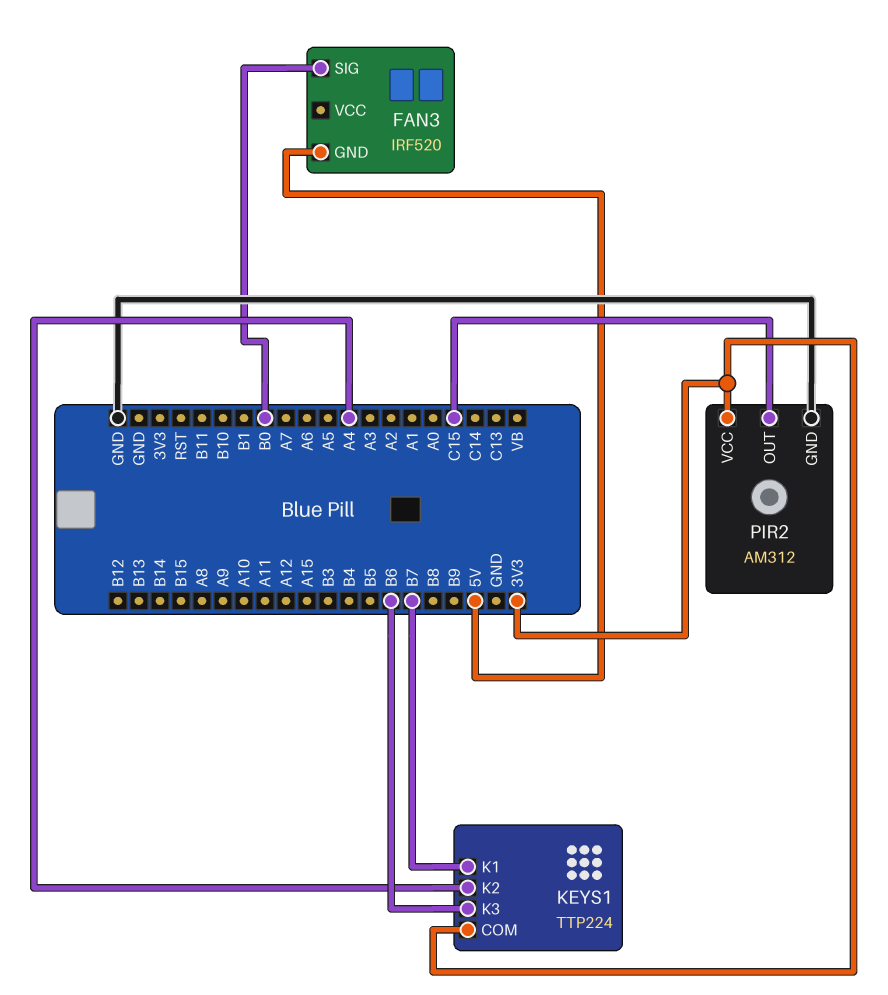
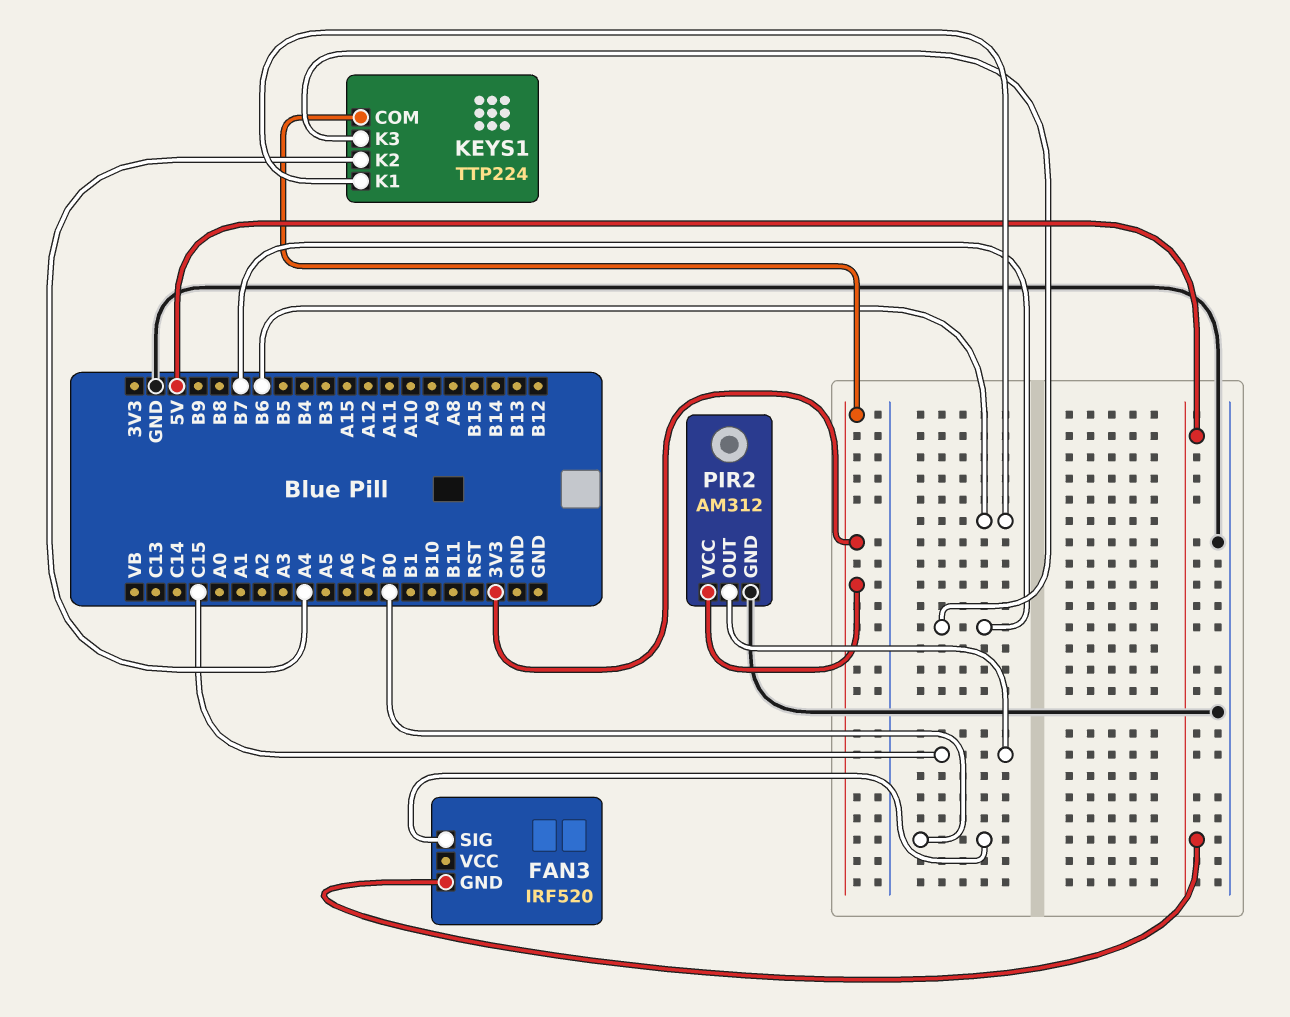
KEYS1 pin K1: B7 -> B6
KEYS1 pin K3: B6 -> B7

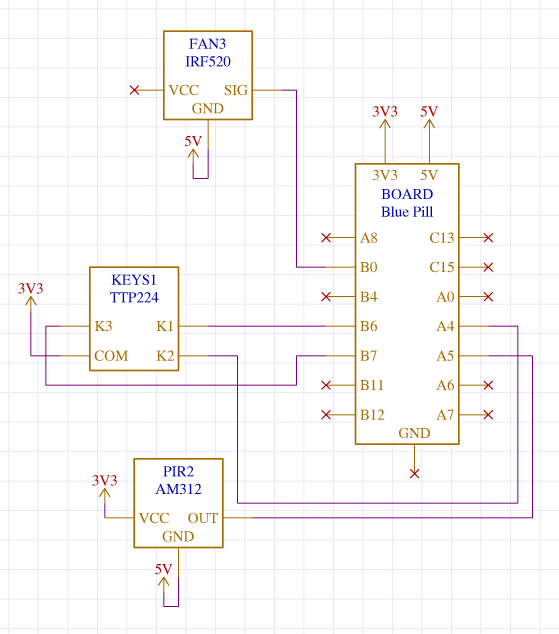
PIR2 pin GND: GND -> 5V
PIR2 pin OUT: C15 -> A5

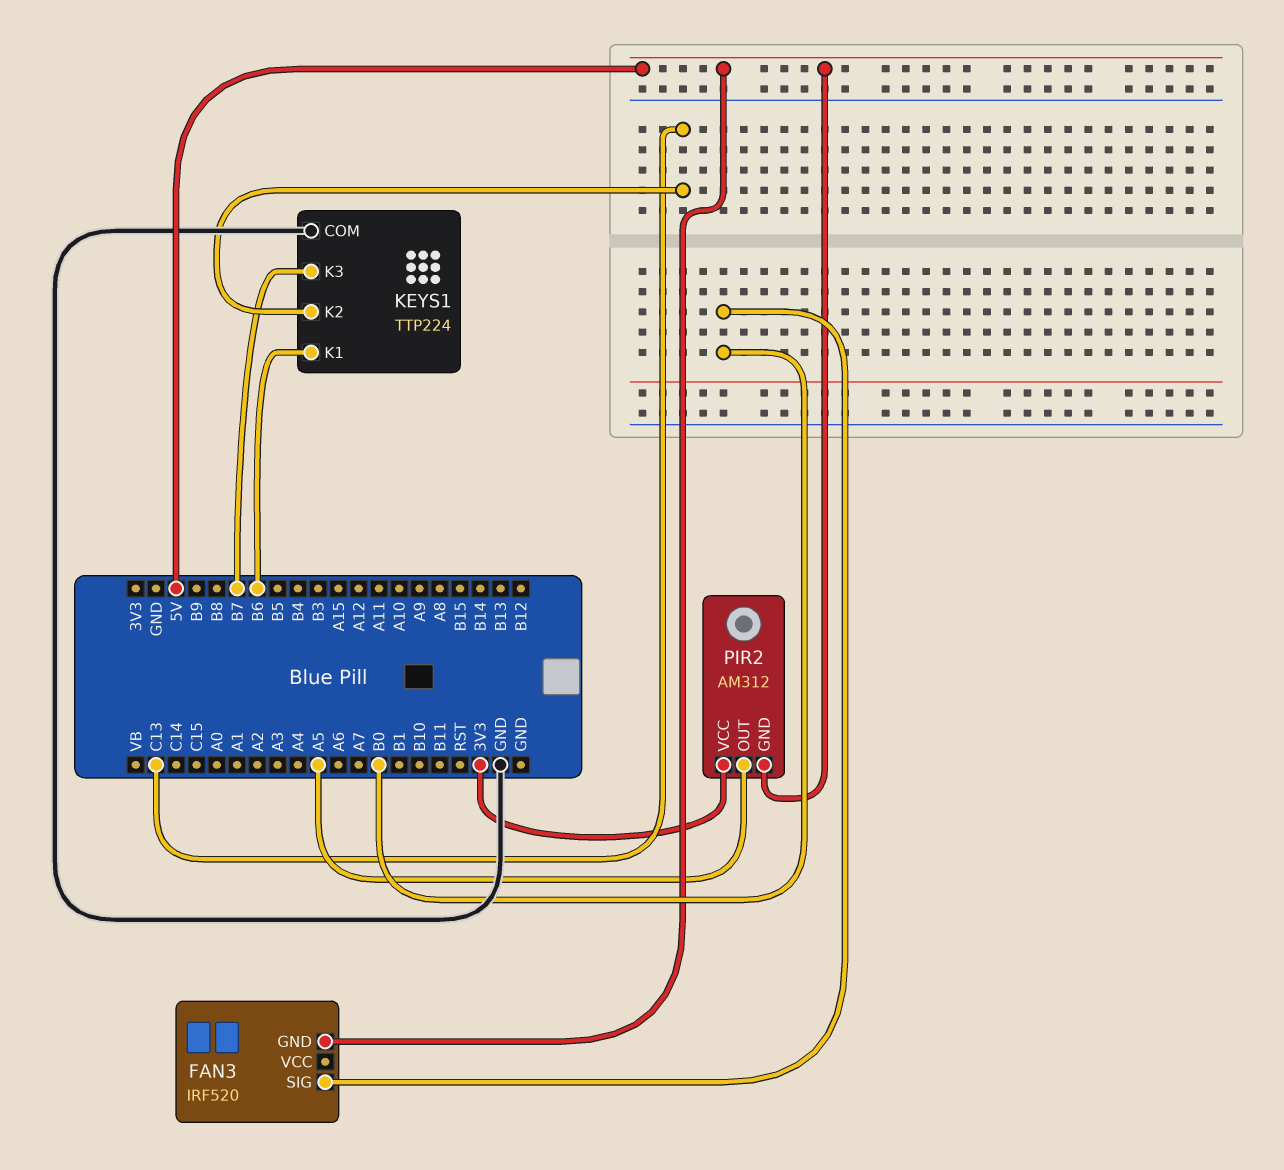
KEYS1 pin COM: 3V3 -> GND
KEYS1 pin K2: A4 -> C13

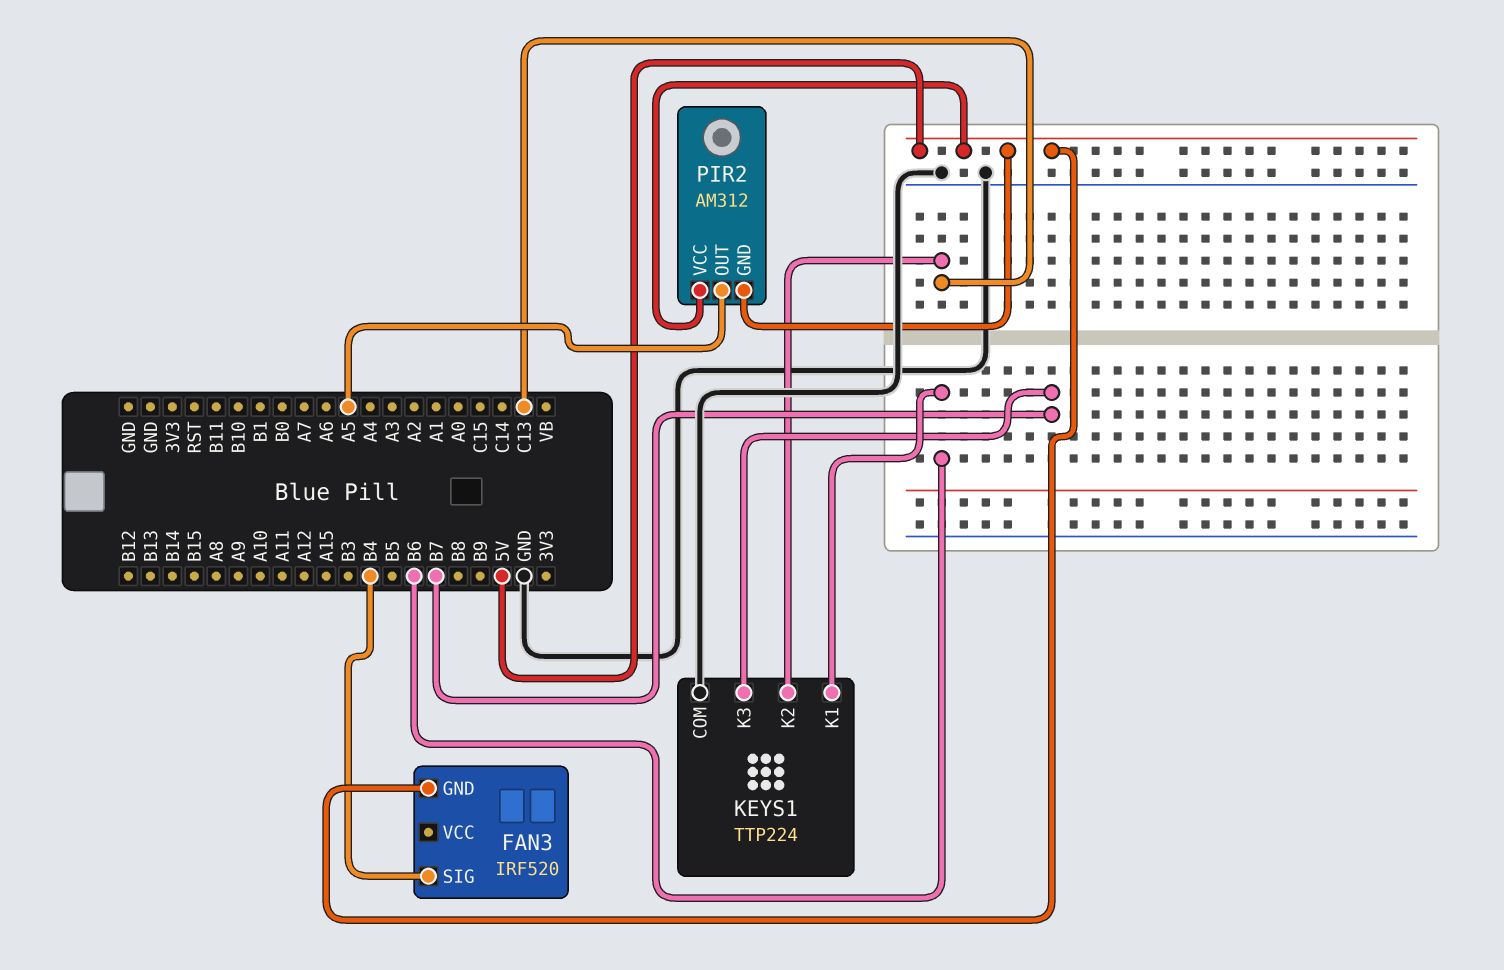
FAN3 pin SIG: B0 -> B4
PIR2 pin VCC: 3V3 -> 5V

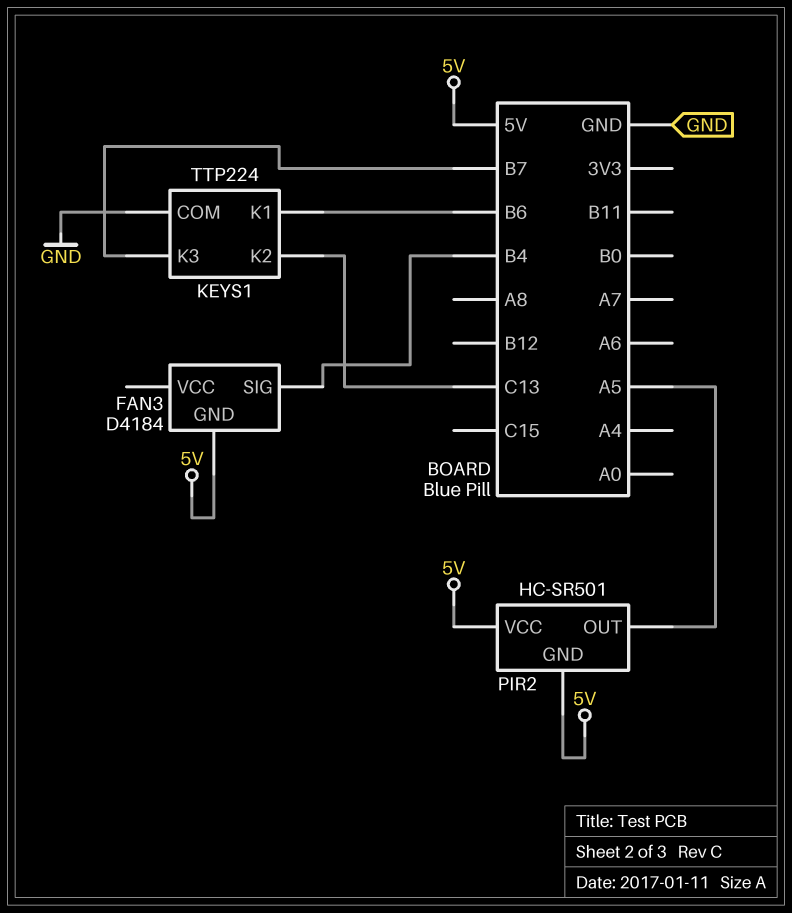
FAN3: IRF520 -> D4184
PIR2: AM312 -> HC-SR501

